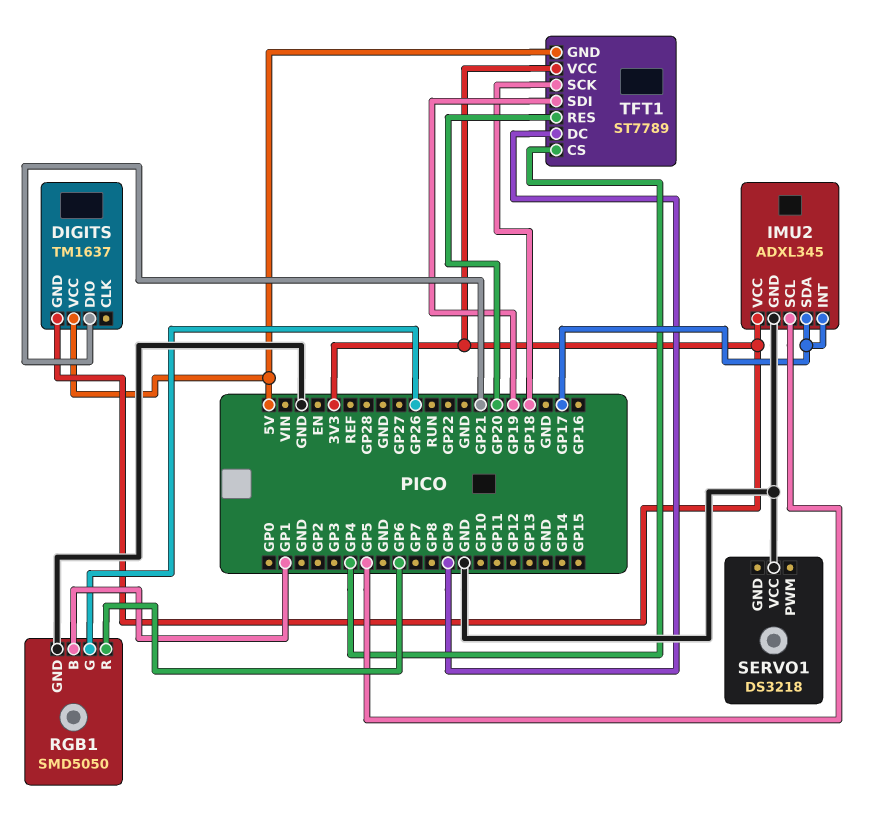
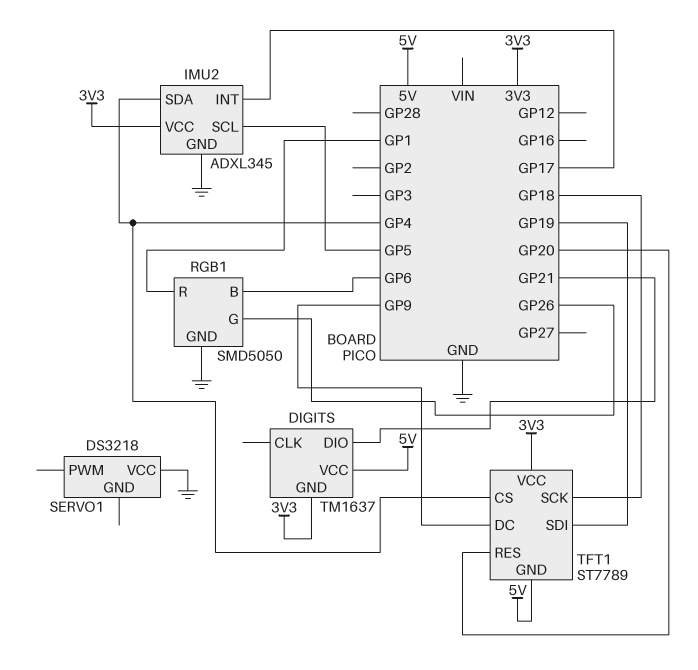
IMU2 pin SDA: GP17 -> GP4
RGB1 pin B: GP1 -> GP6
RGB1 pin R: GP6 -> GP1

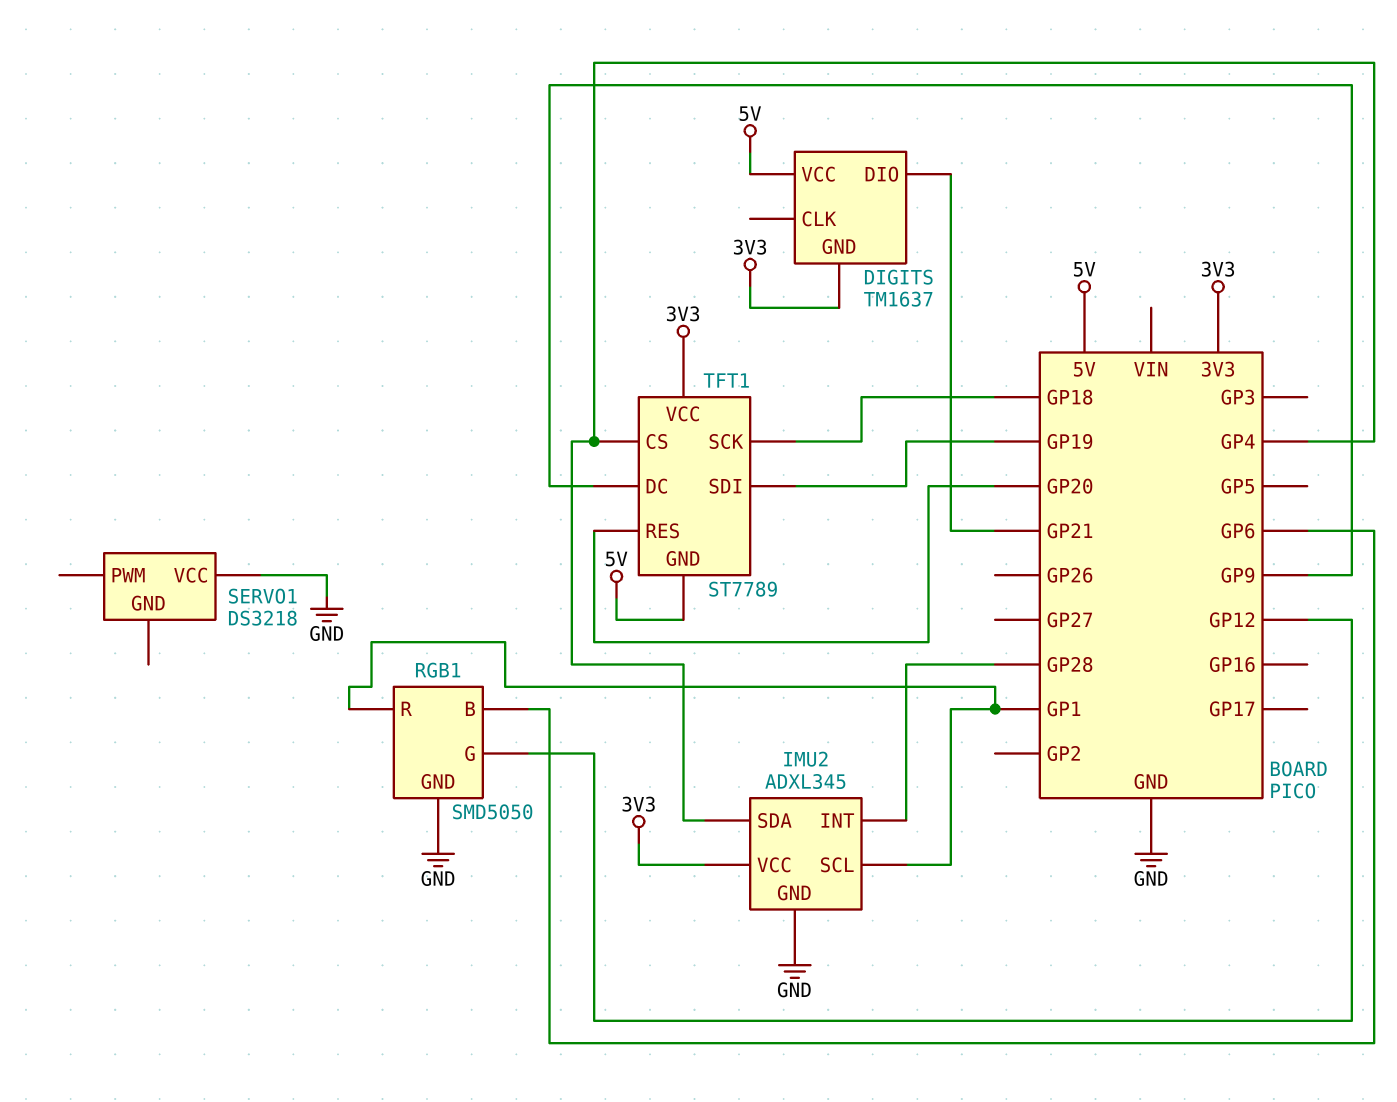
IMU2 pin INT: GP17 -> GP28
IMU2 pin SCL: GP5 -> GP1
RGB1 pin G: GP26 -> GP12

